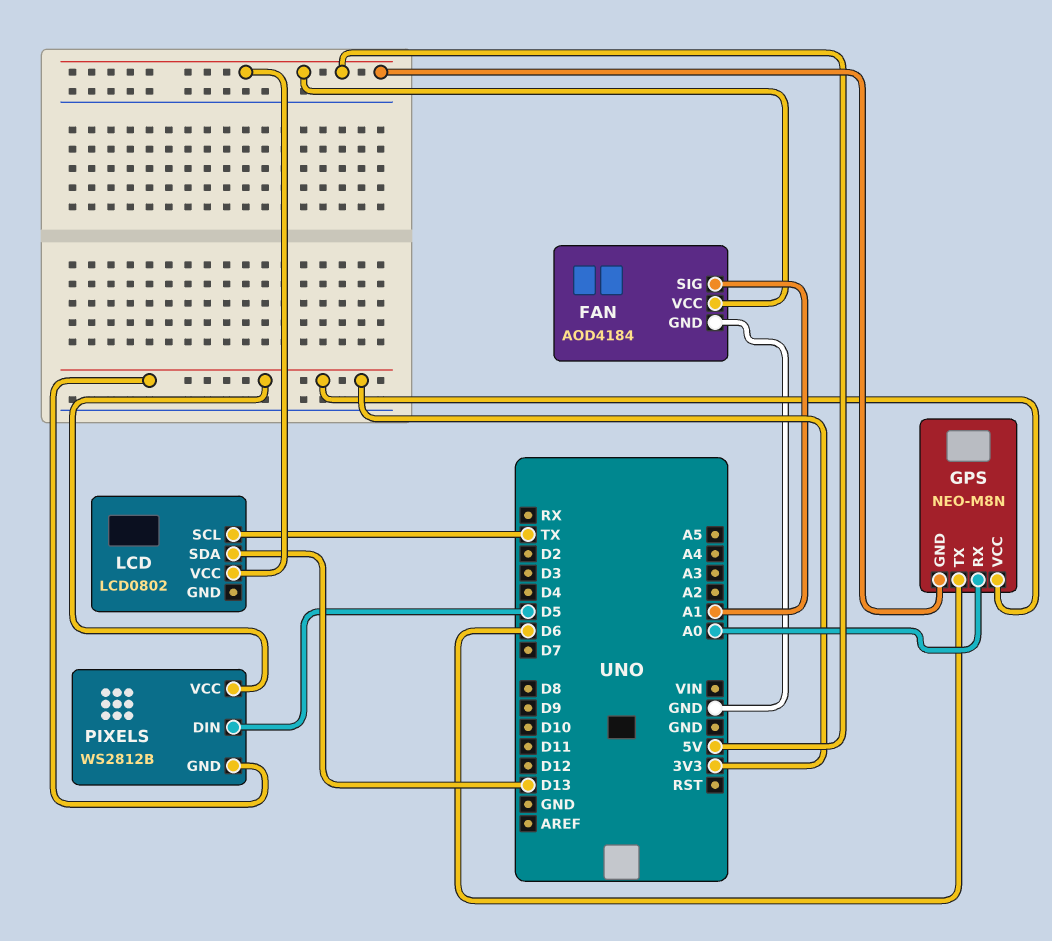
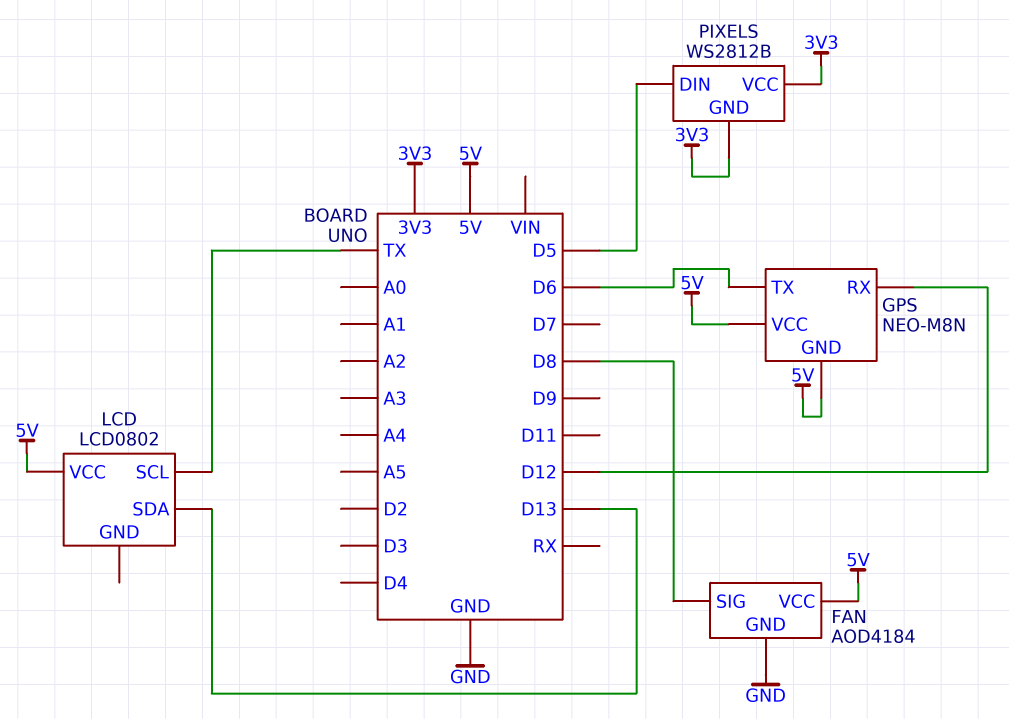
FAN pin SIG: A1 -> D8
GPS pin RX: A0 -> D12
GPS pin VCC: 3V3 -> 5V

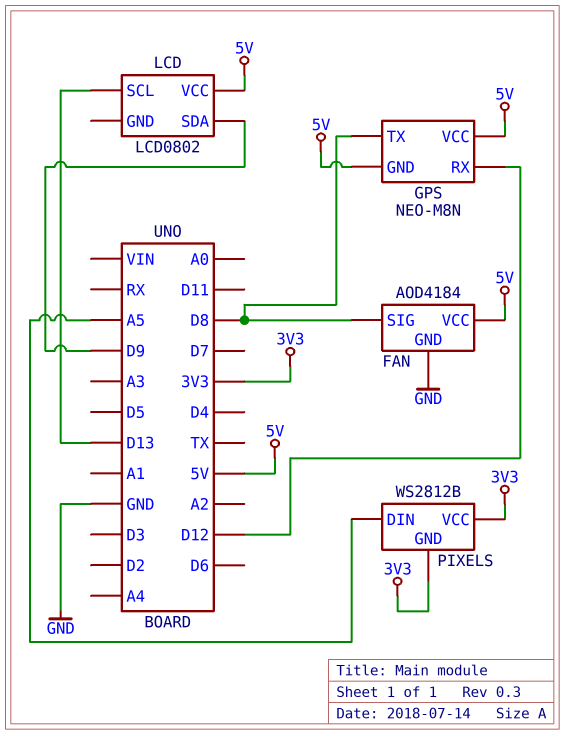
GPS pin TX: D6 -> D8
LCD pin SCL: TX -> D13
LCD pin SDA: D13 -> D9
PIXELS pin DIN: D5 -> A5

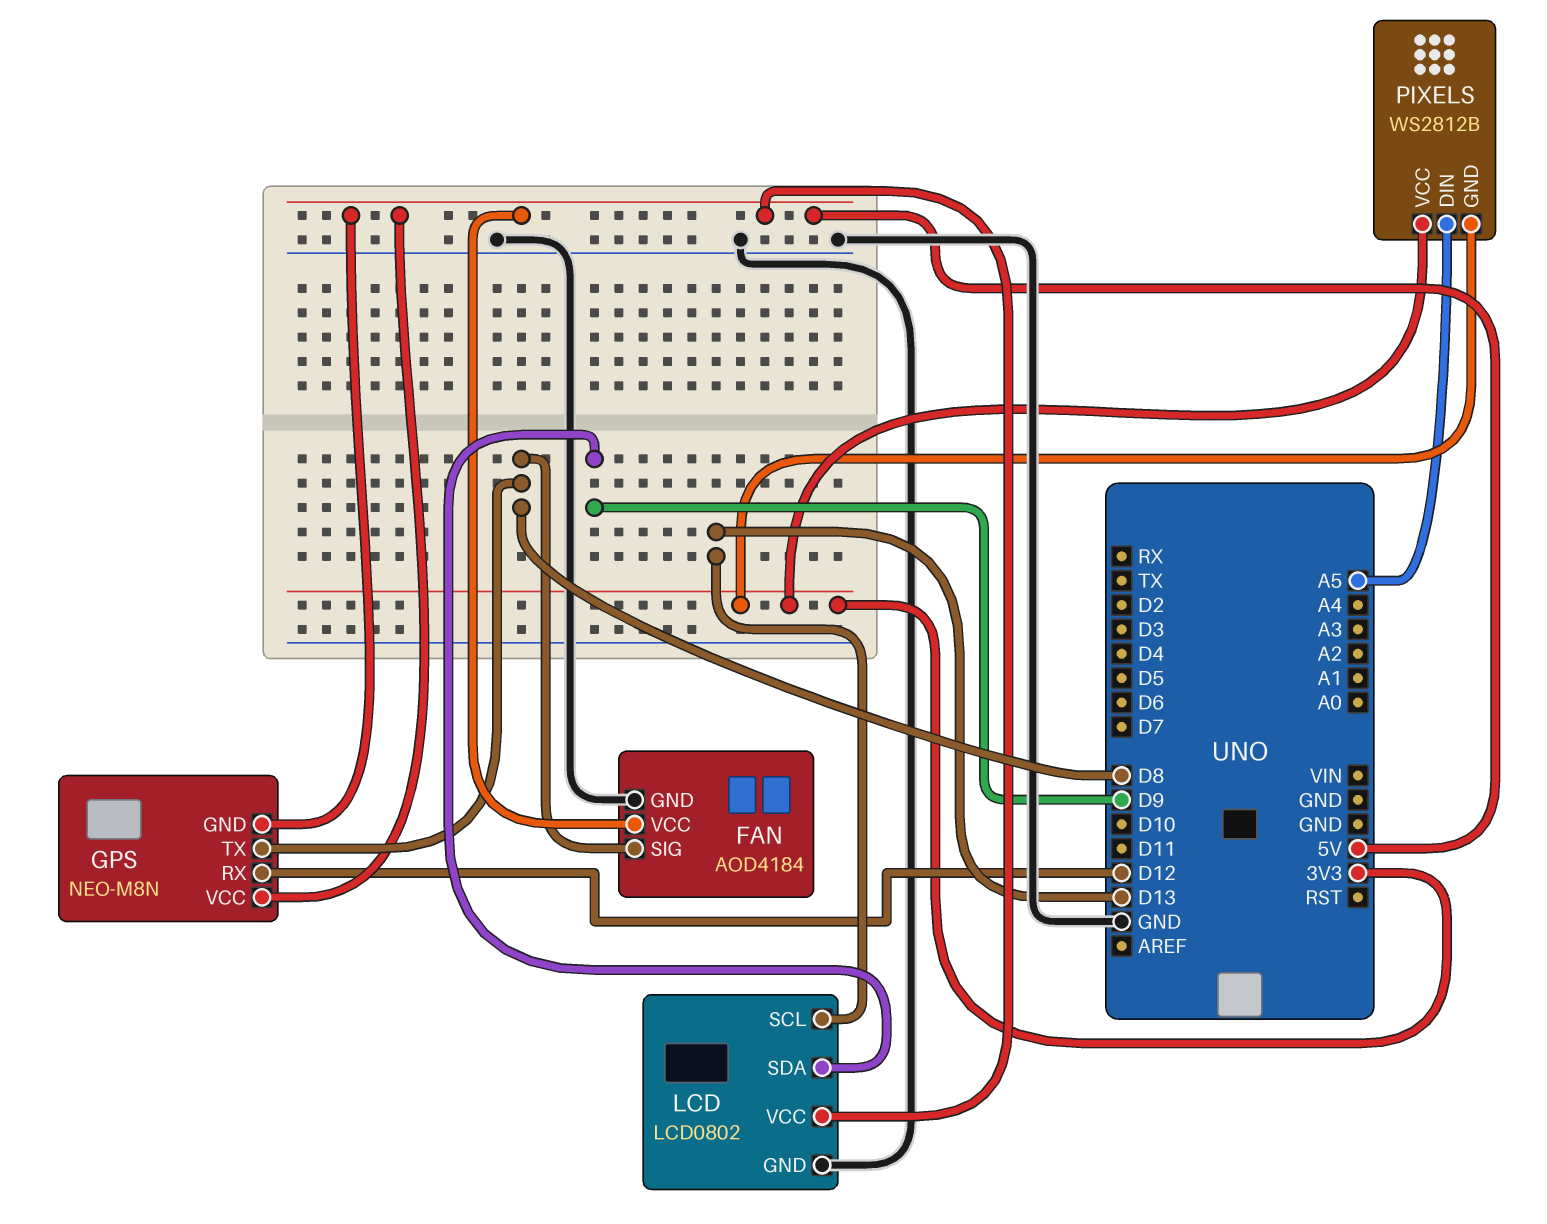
LCD pin GND: none -> GND

